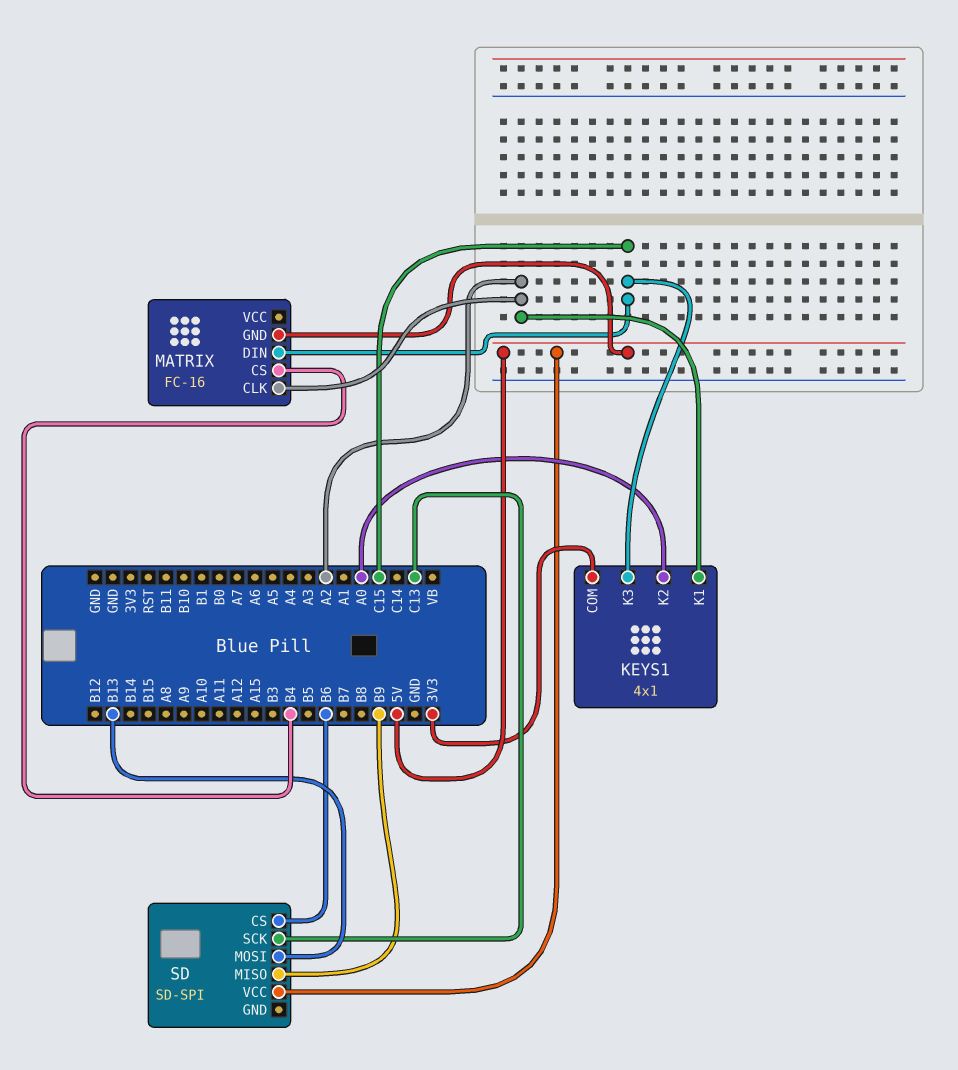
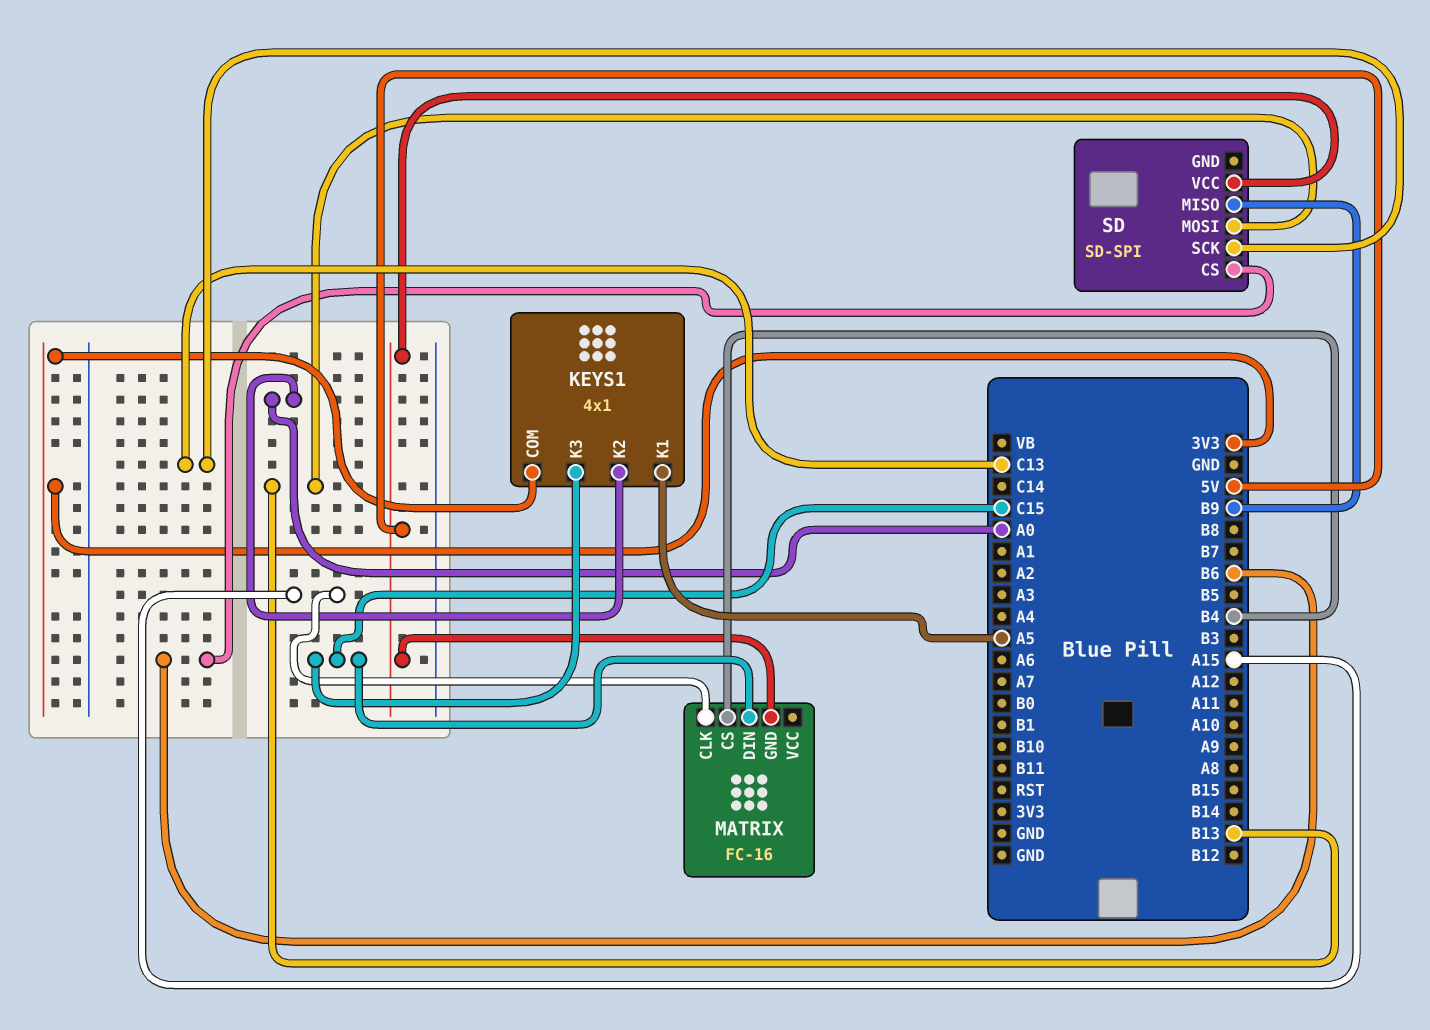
KEYS1 pin K1: A2 -> A5
MATRIX pin CLK: A2 -> A15

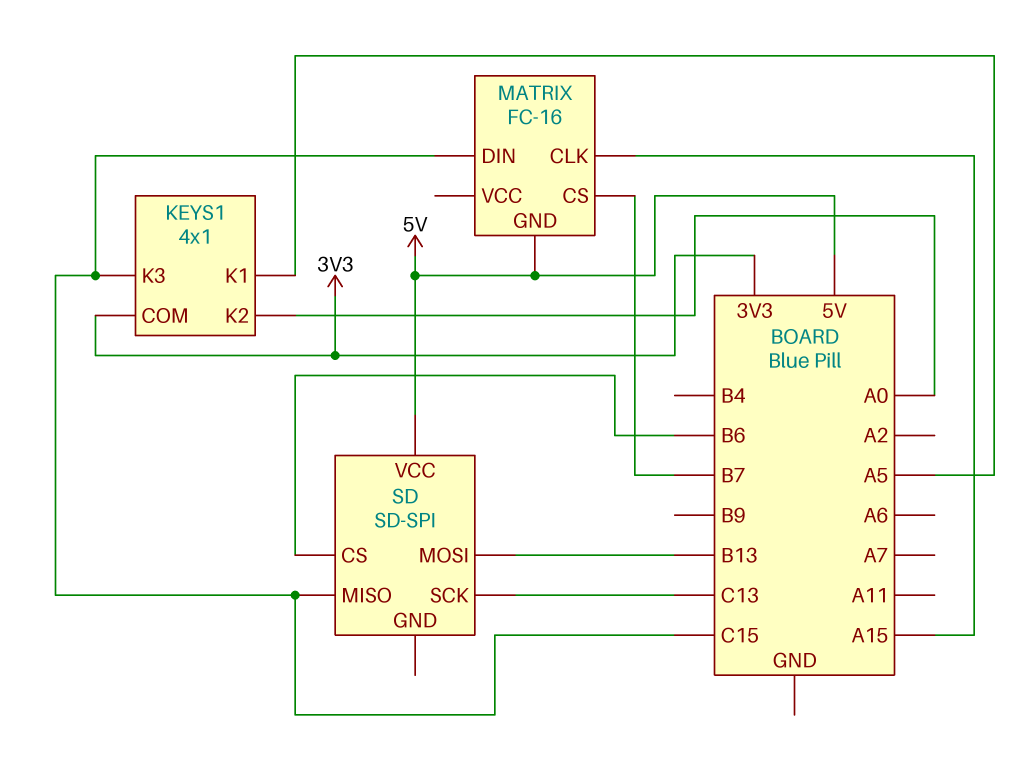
MATRIX pin CS: B4 -> B7
SD pin MISO: B9 -> C15

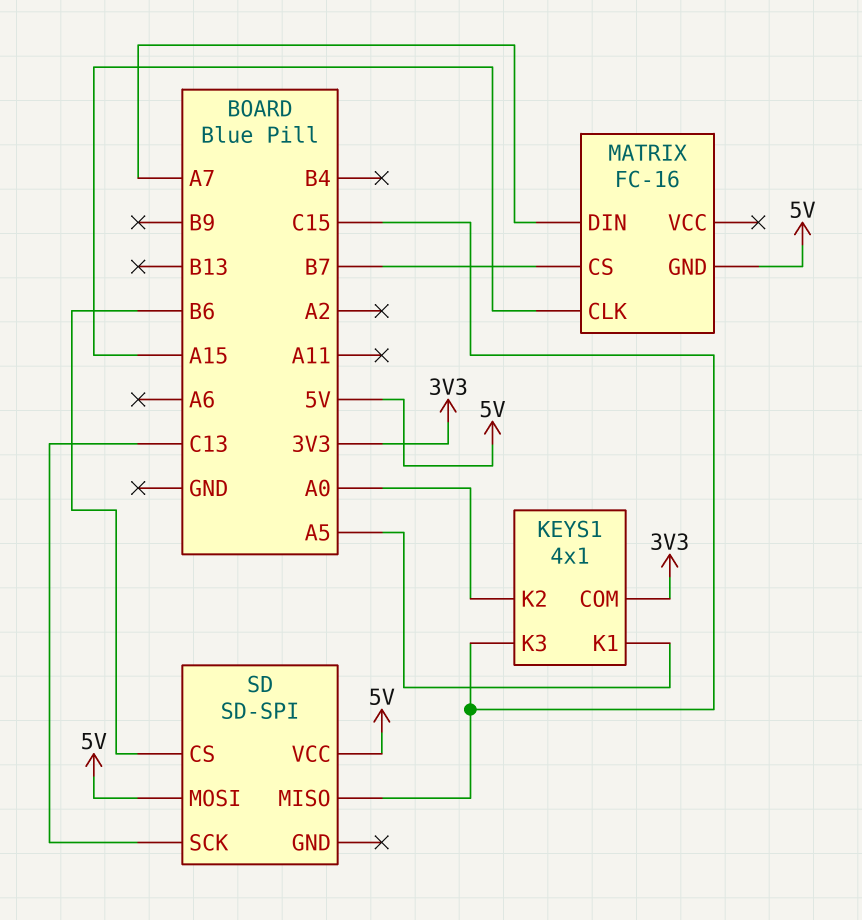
MATRIX pin DIN: C15 -> A7
SD pin MOSI: B13 -> 5V

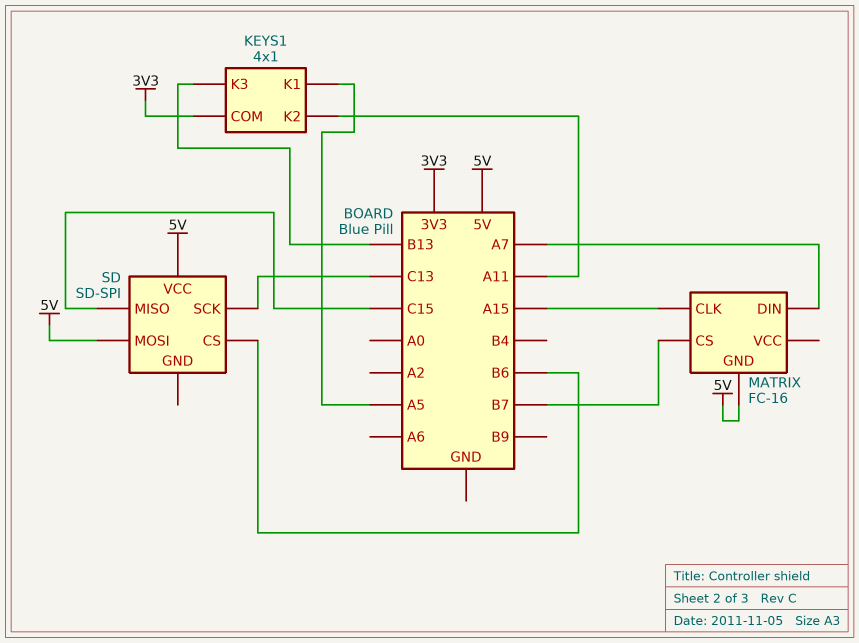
KEYS1 pin K2: A0 -> A11
KEYS1 pin K3: C15 -> B13

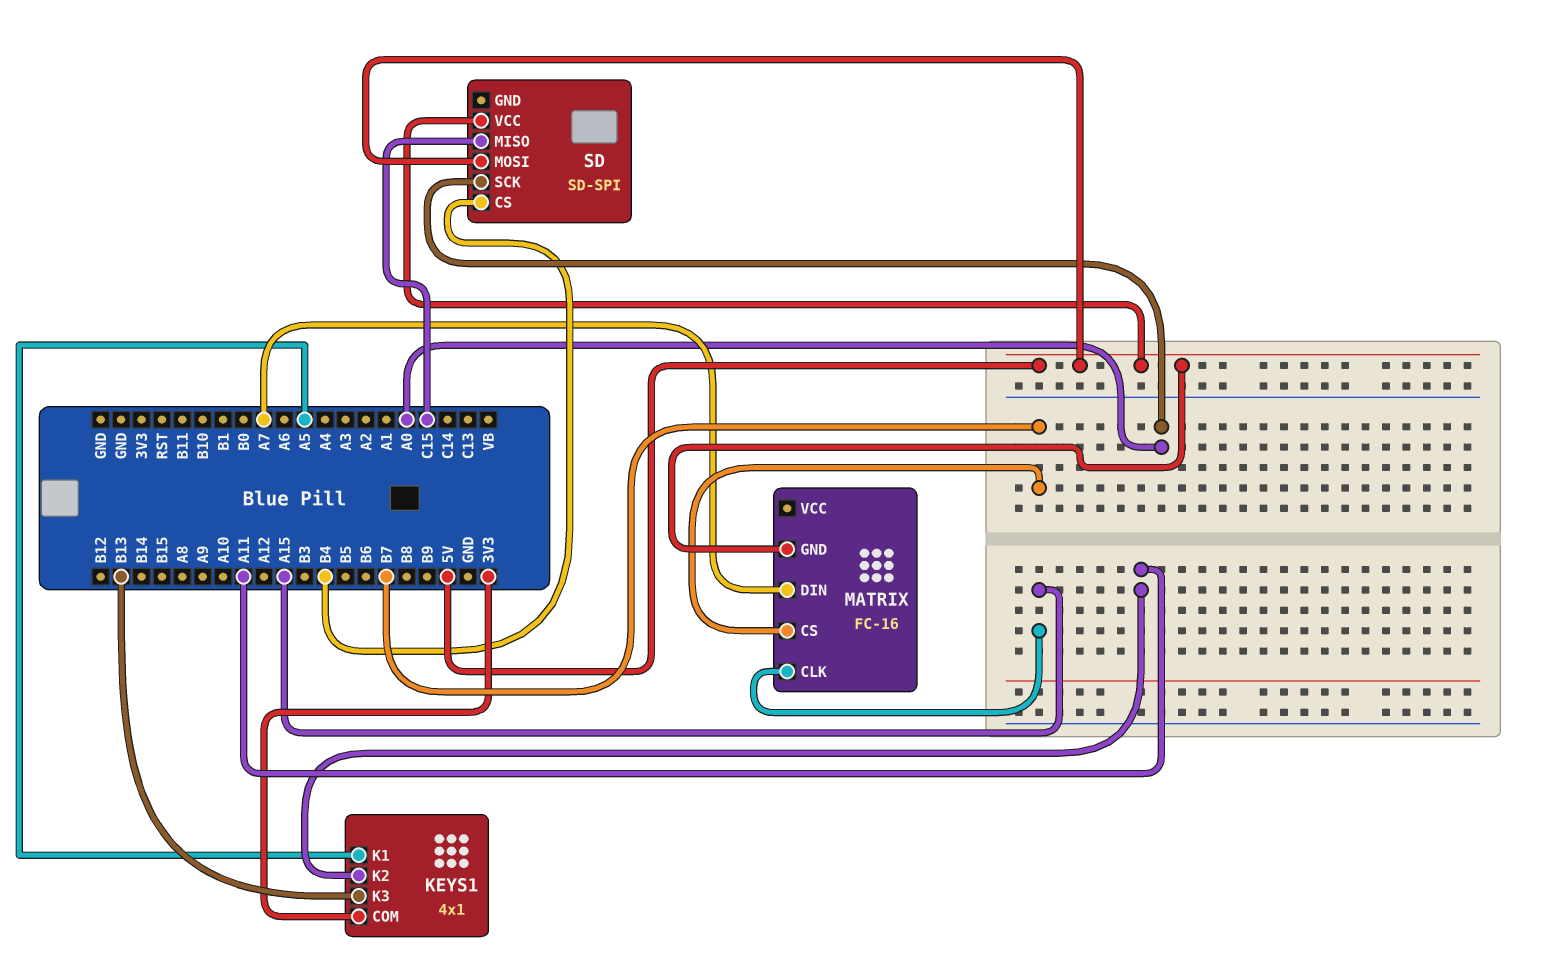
SD pin CS: B6 -> B4
SD pin SCK: C13 -> A0

